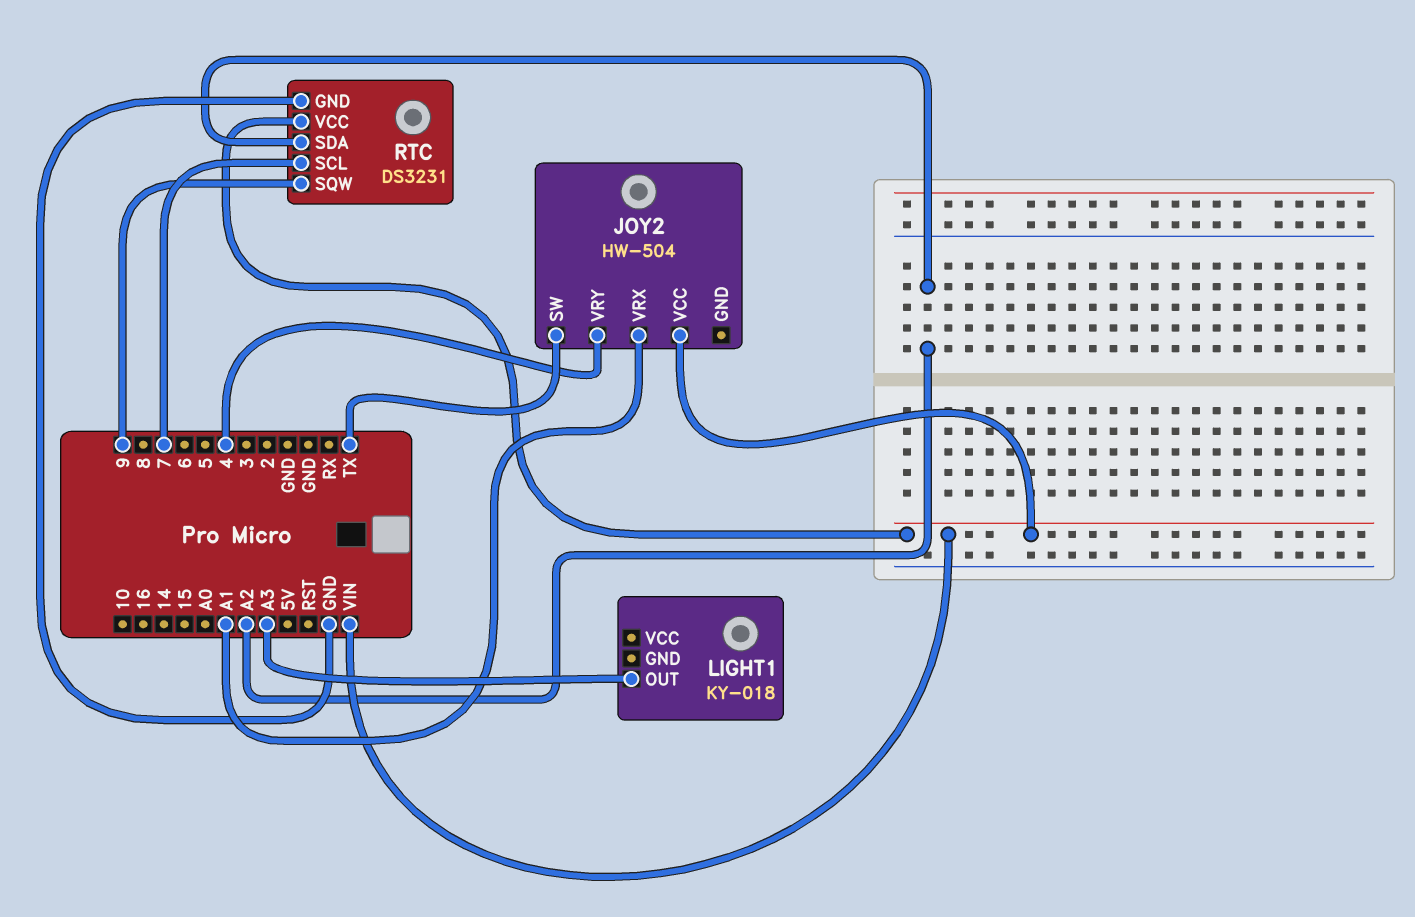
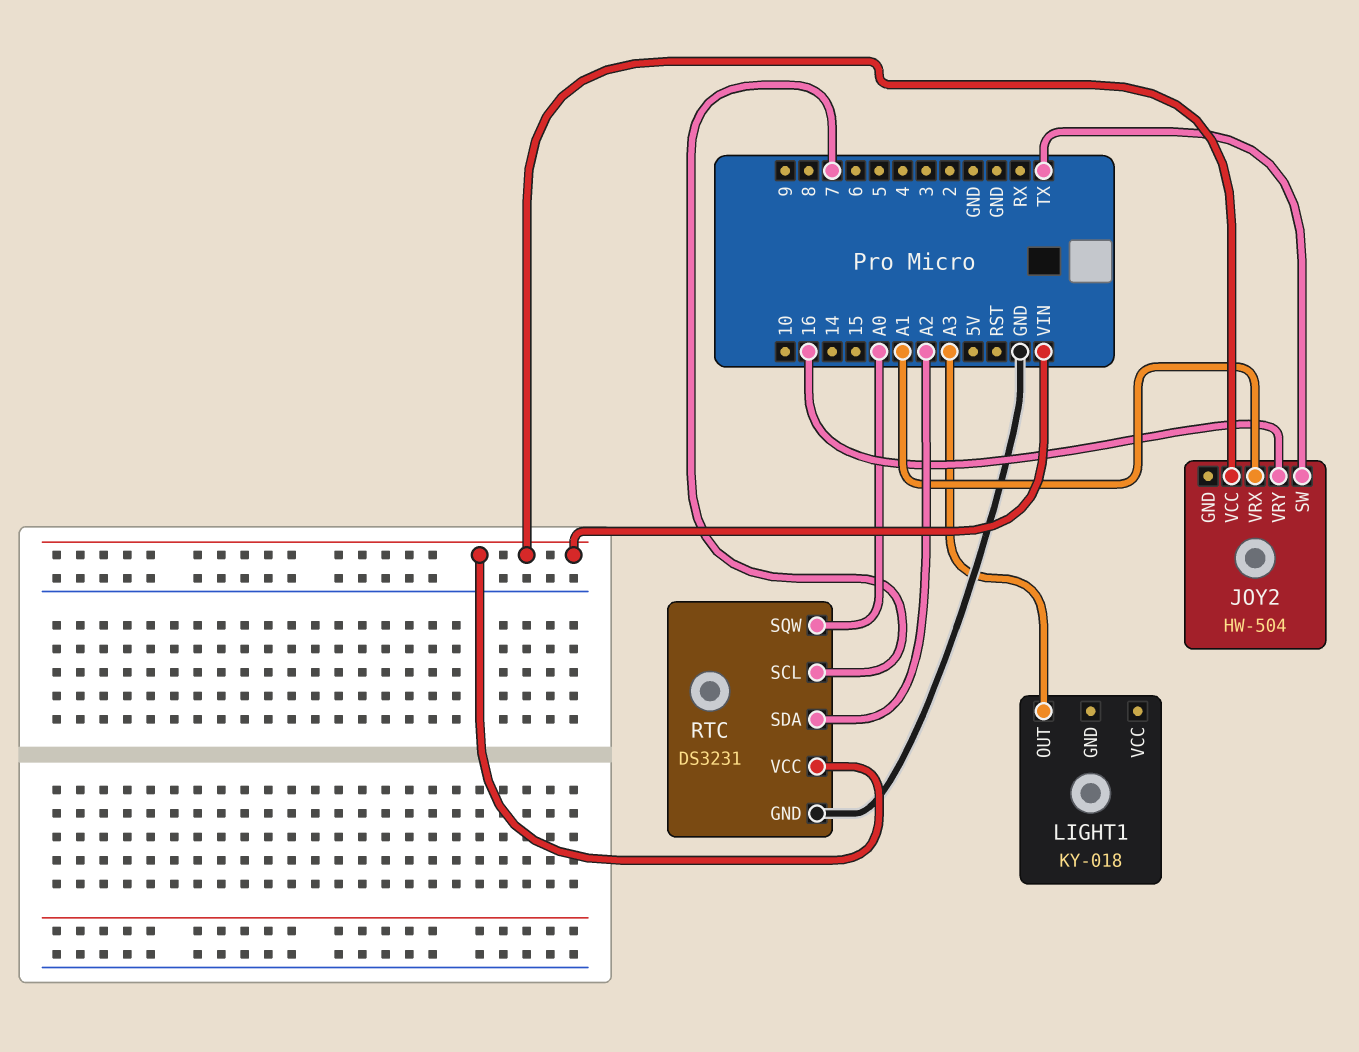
JOY2 pin VRY: 4 -> 16
RTC pin SQW: 9 -> A0

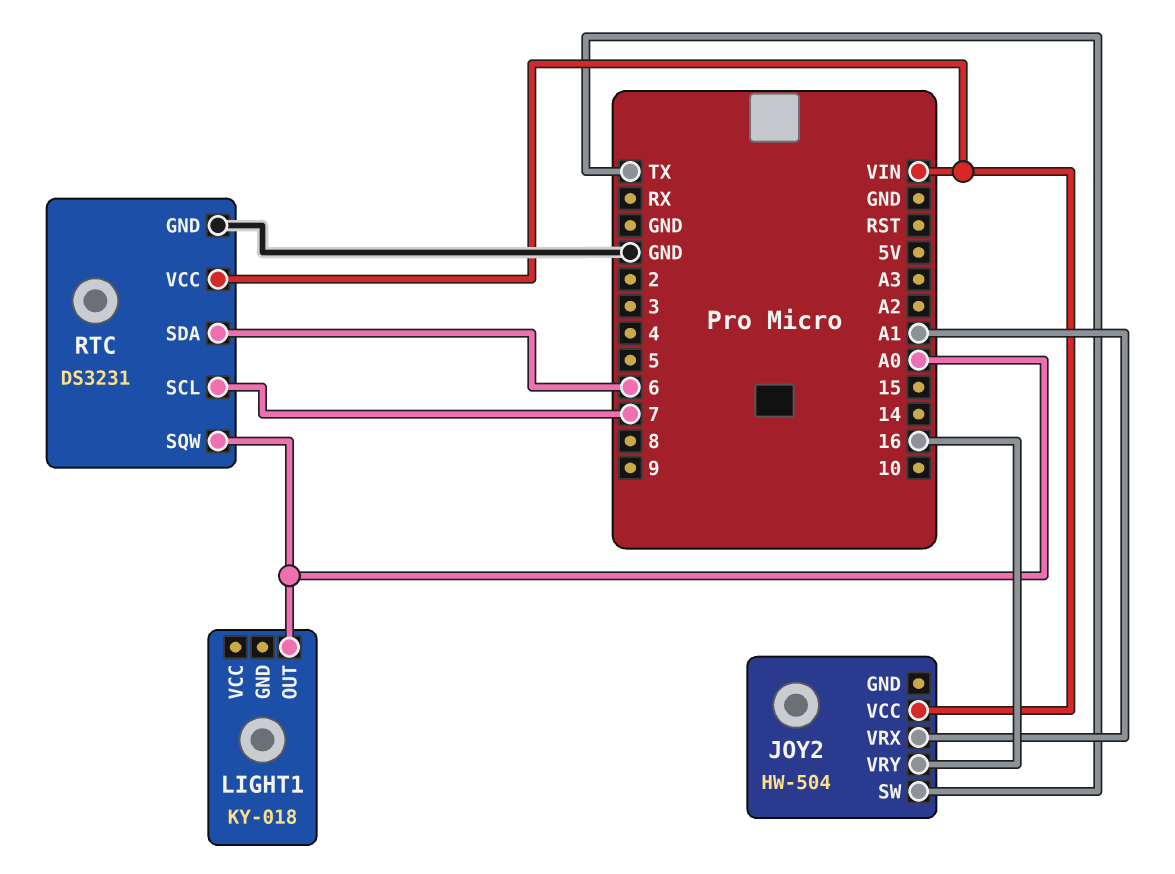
LIGHT1 pin OUT: A3 -> A0
RTC pin SDA: A2 -> 6

